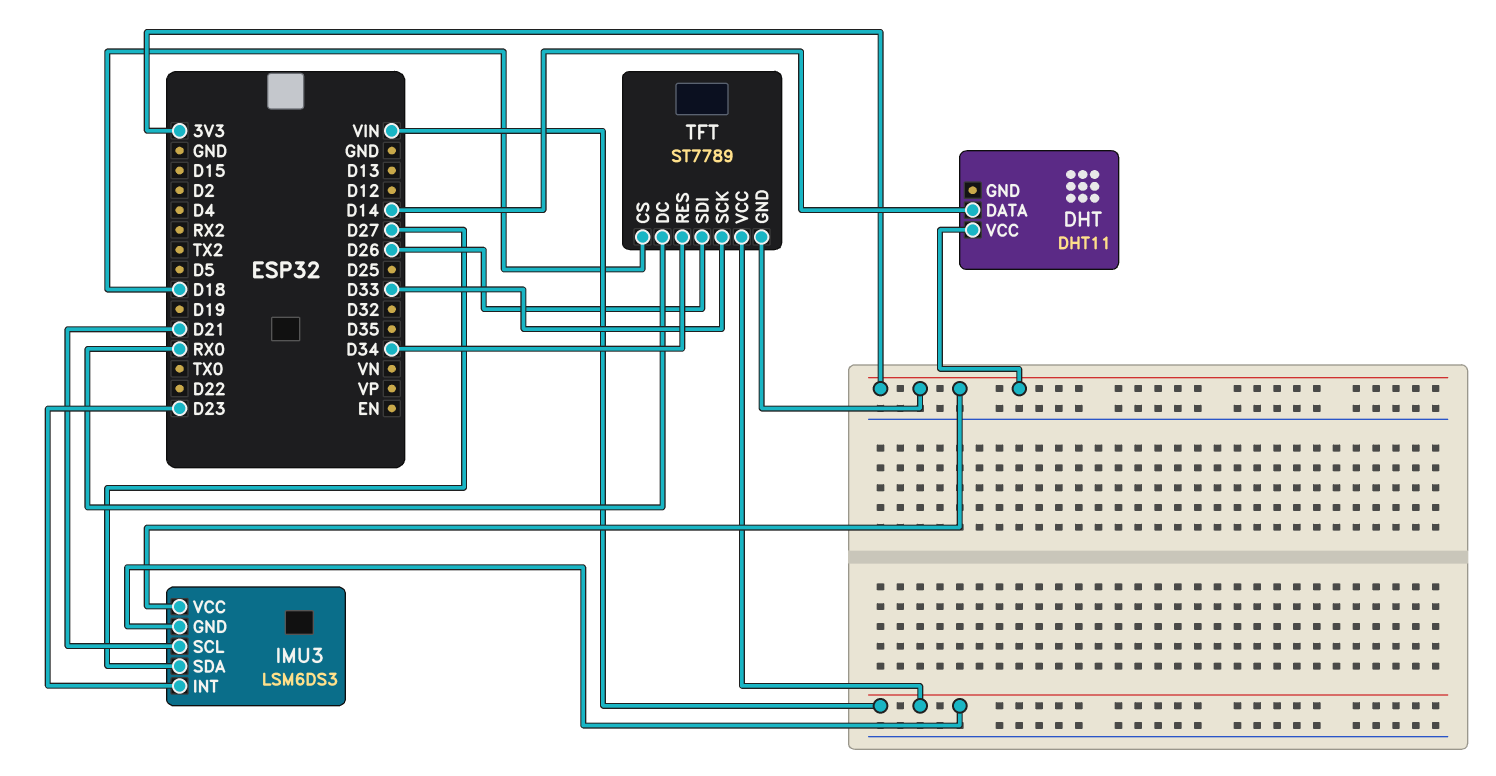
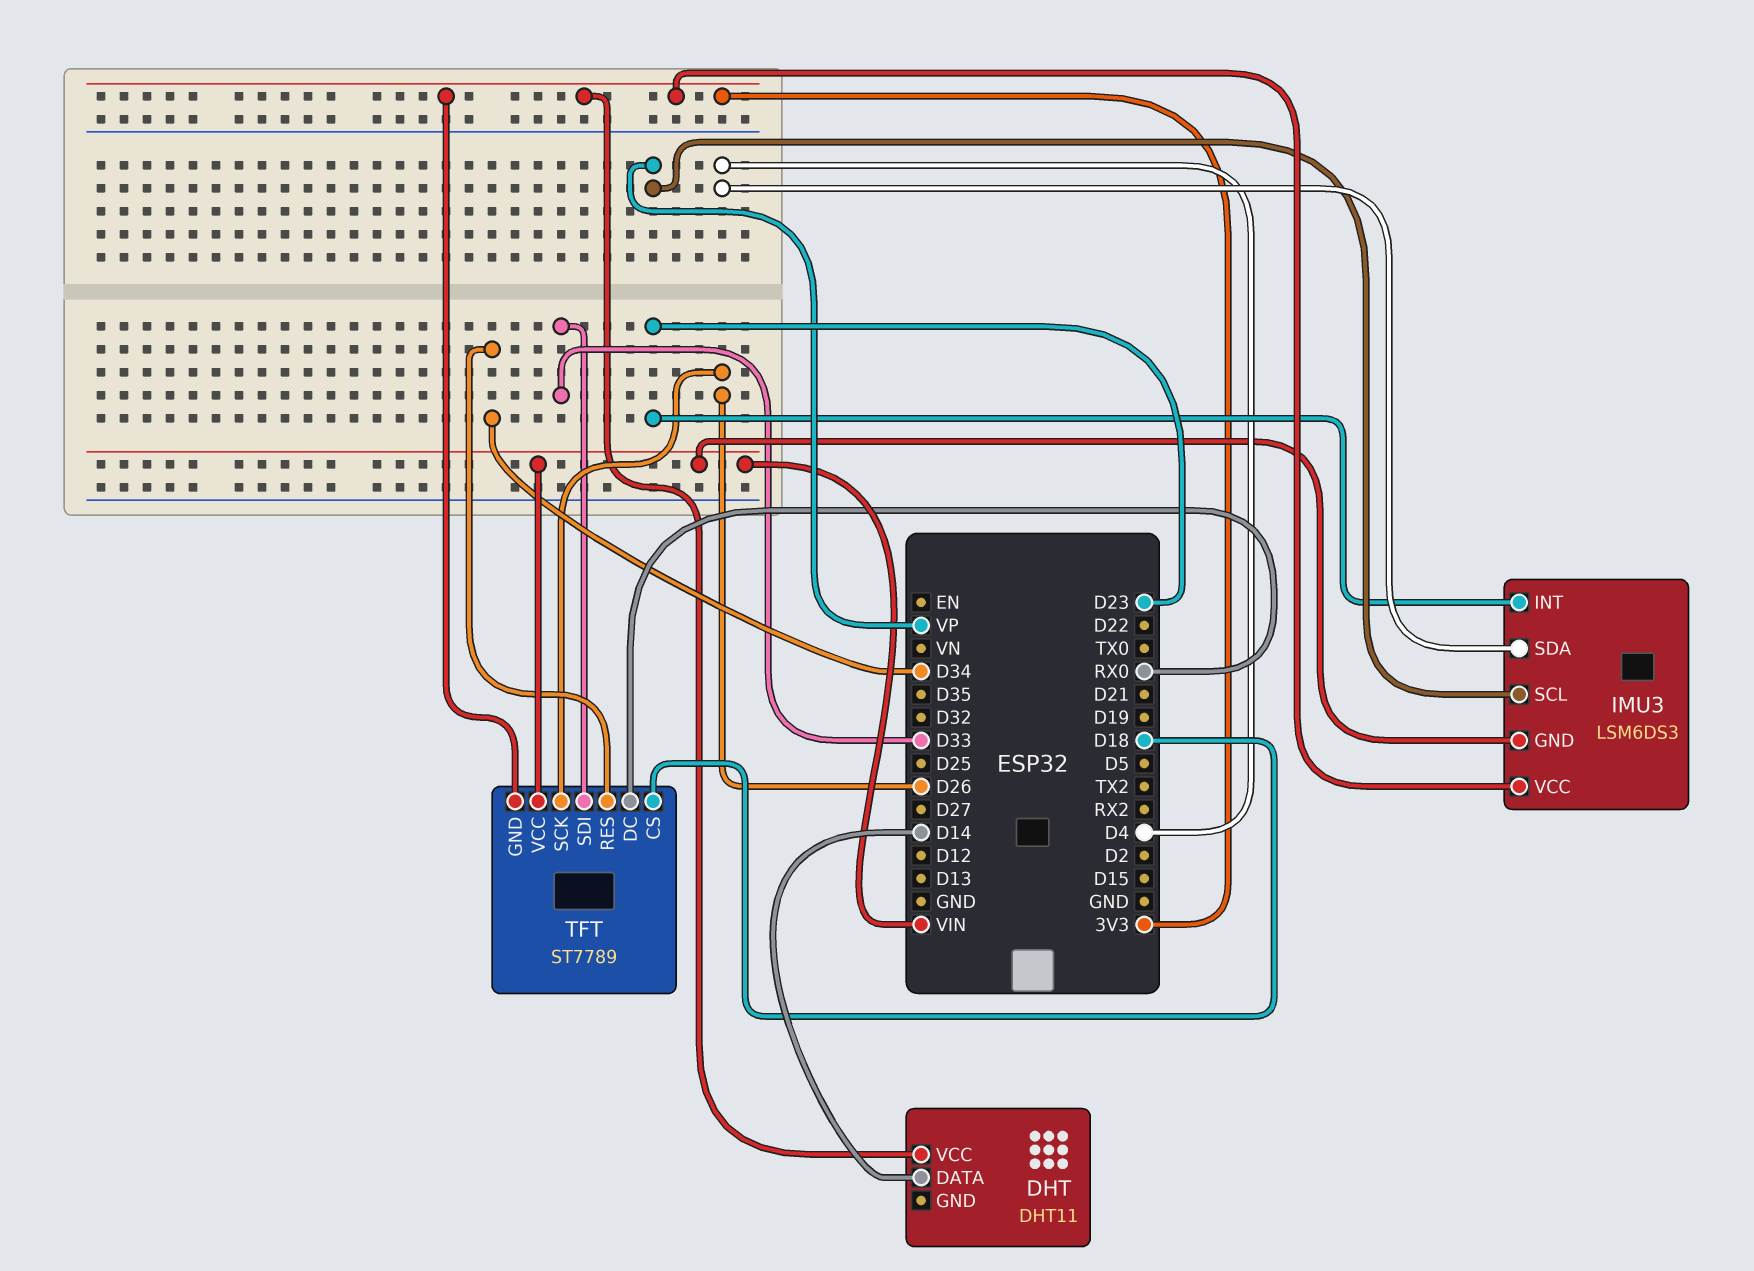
IMU3 pin SCL: D21 -> VP
IMU3 pin SDA: D27 -> D4
TFT pin SCK: D33 -> D26
TFT pin SDI: D26 -> D33

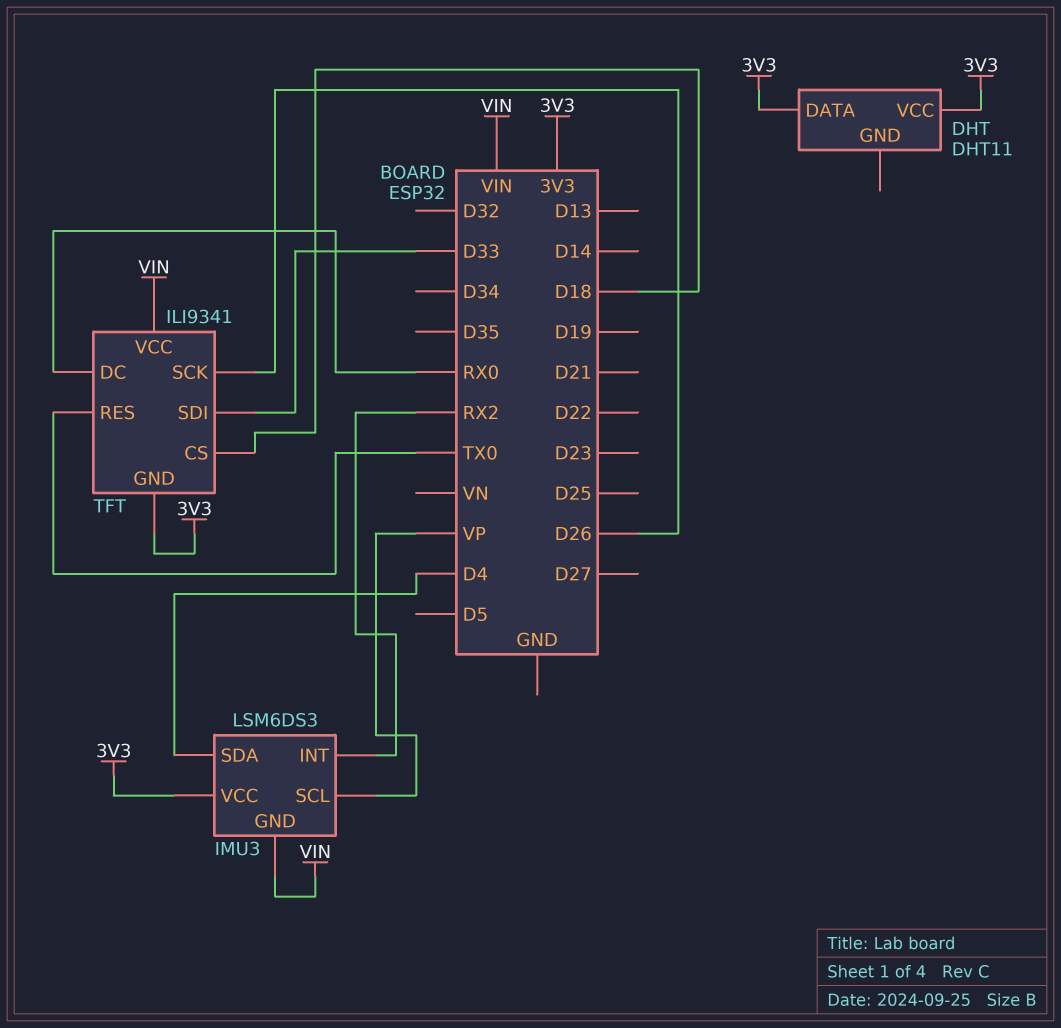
DHT pin DATA: D14 -> 3V3
IMU3 pin INT: D23 -> RX2
TFT: ST7789 -> ILI9341
TFT pin RES: D34 -> TX0

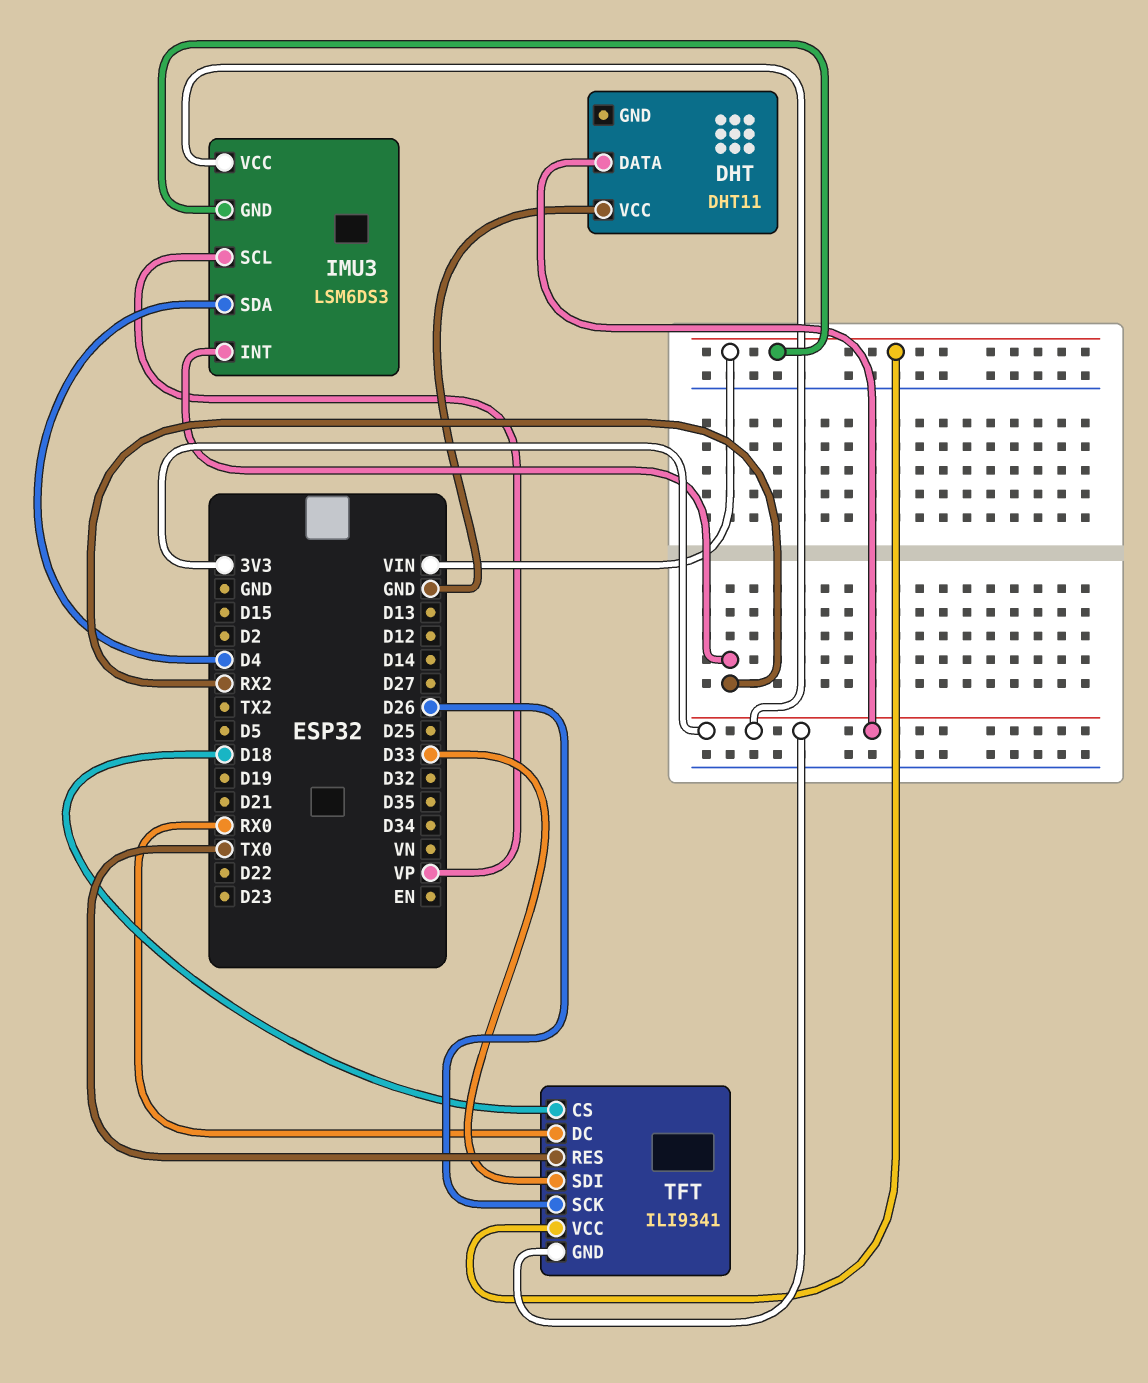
DHT pin VCC: 3V3 -> GND

